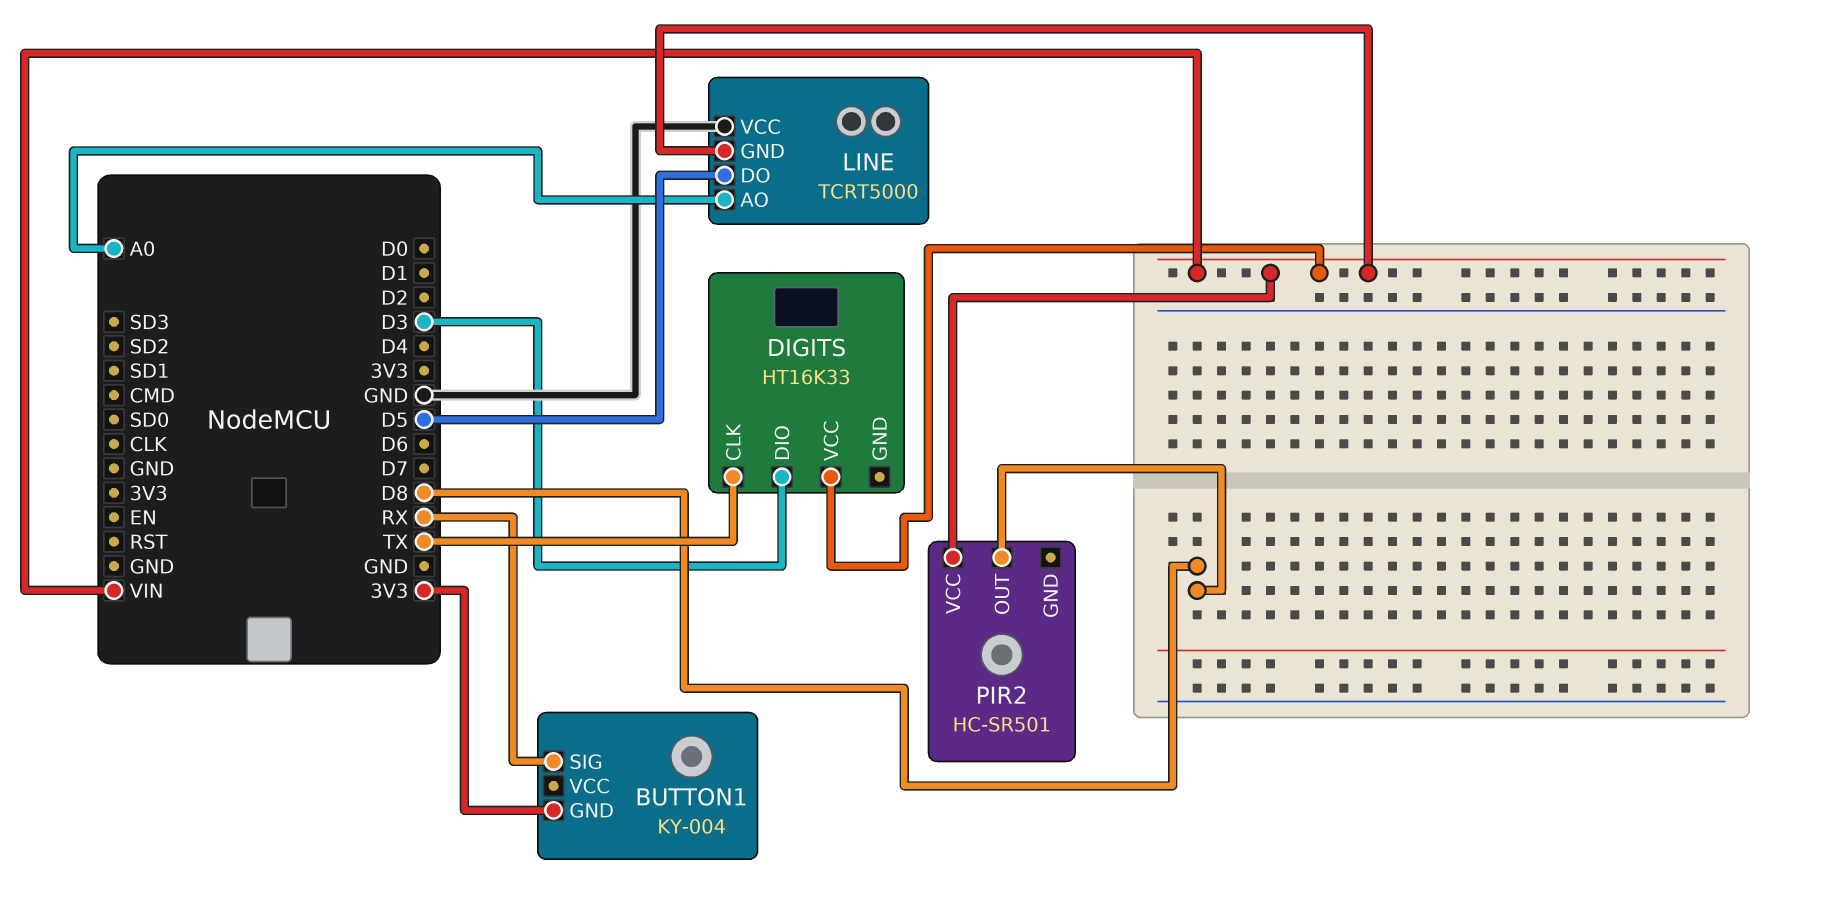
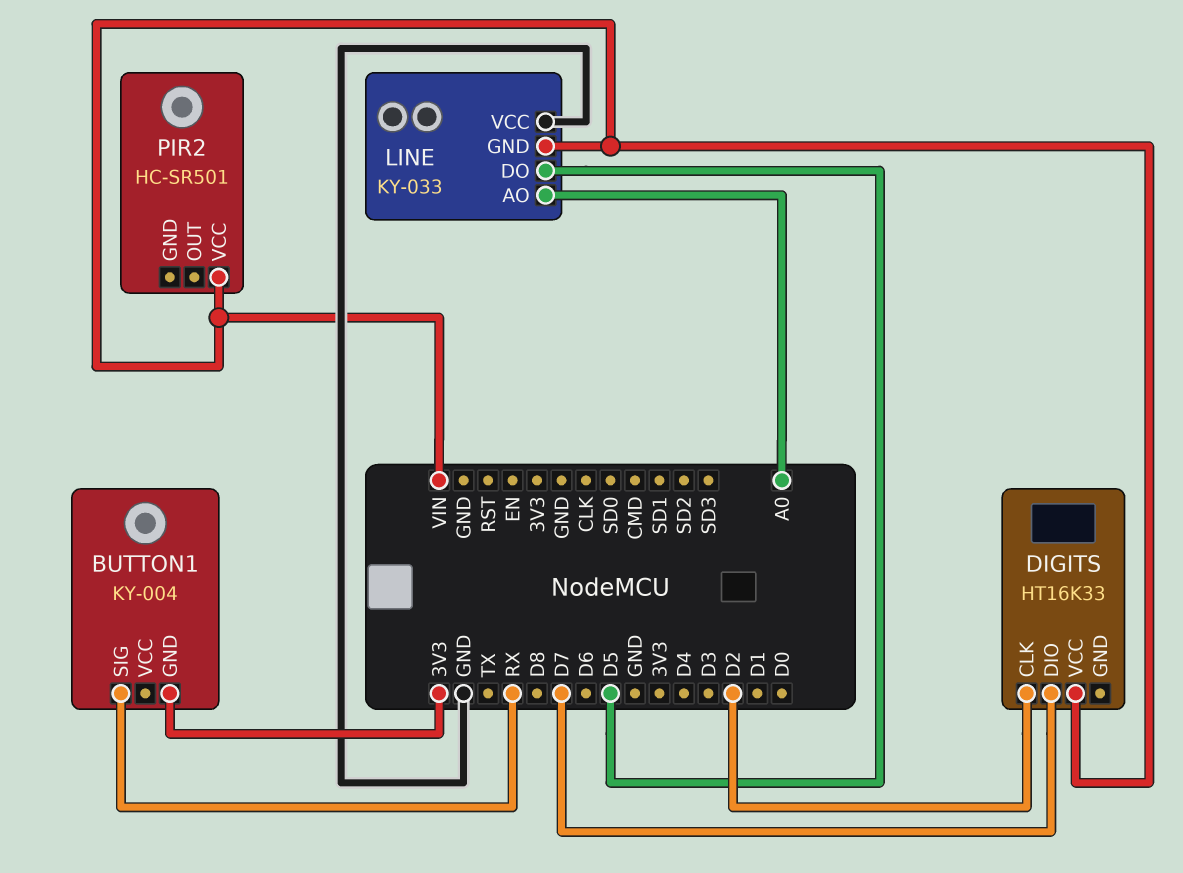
DIGITS pin CLK: TX -> D2
DIGITS pin DIO: D3 -> D7
LINE: TCRT5000 -> KY-033
PIR2 pin OUT: D8 -> none

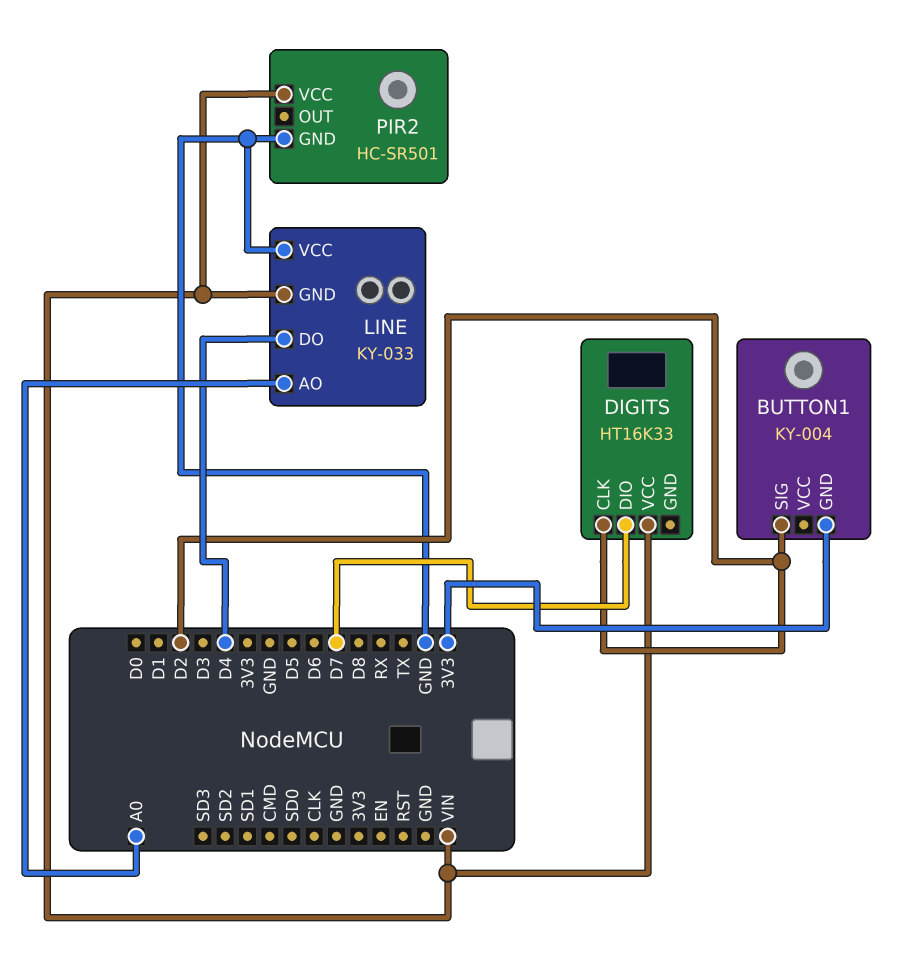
BUTTON1 pin SIG: RX -> D2
LINE pin DO: D5 -> D4
PIR2 pin GND: none -> GND

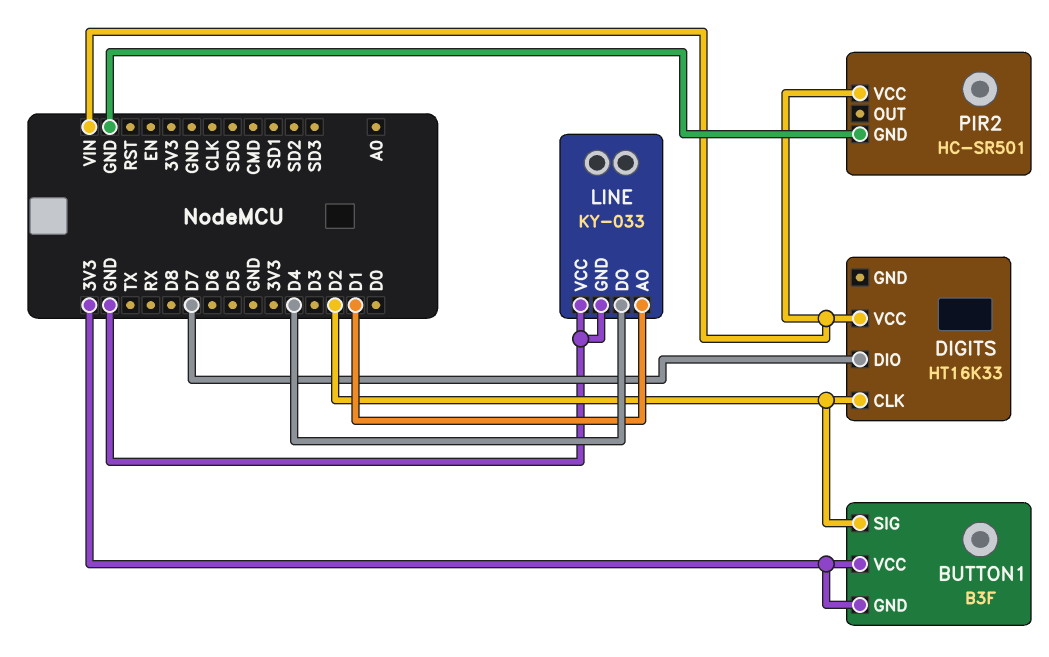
BUTTON1: KY-004 -> B3F
BUTTON1 pin VCC: none -> 3V3
LINE pin AO: A0 -> D1
LINE pin GND: VIN -> GND

